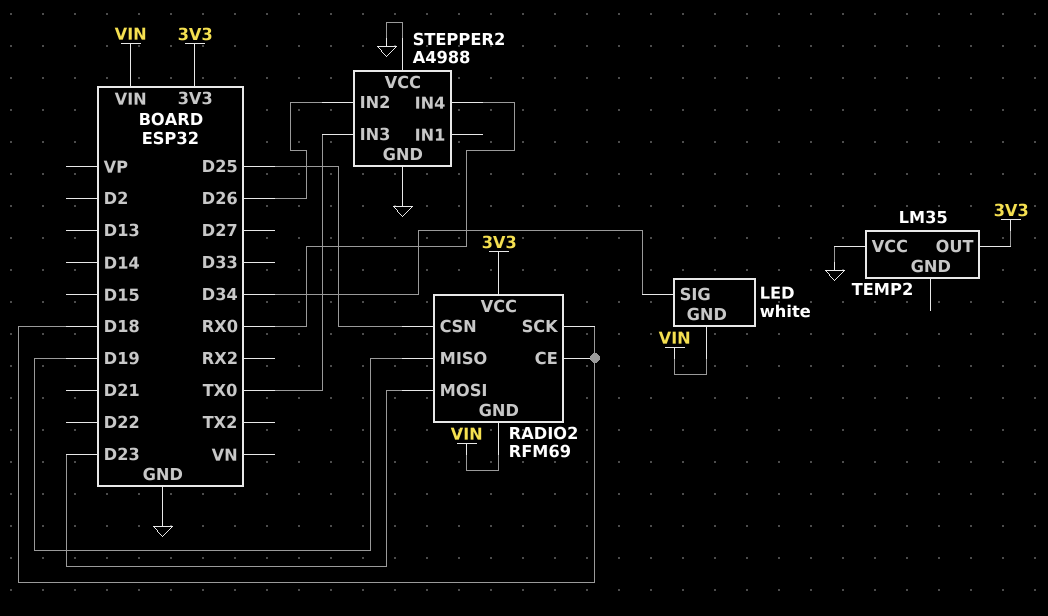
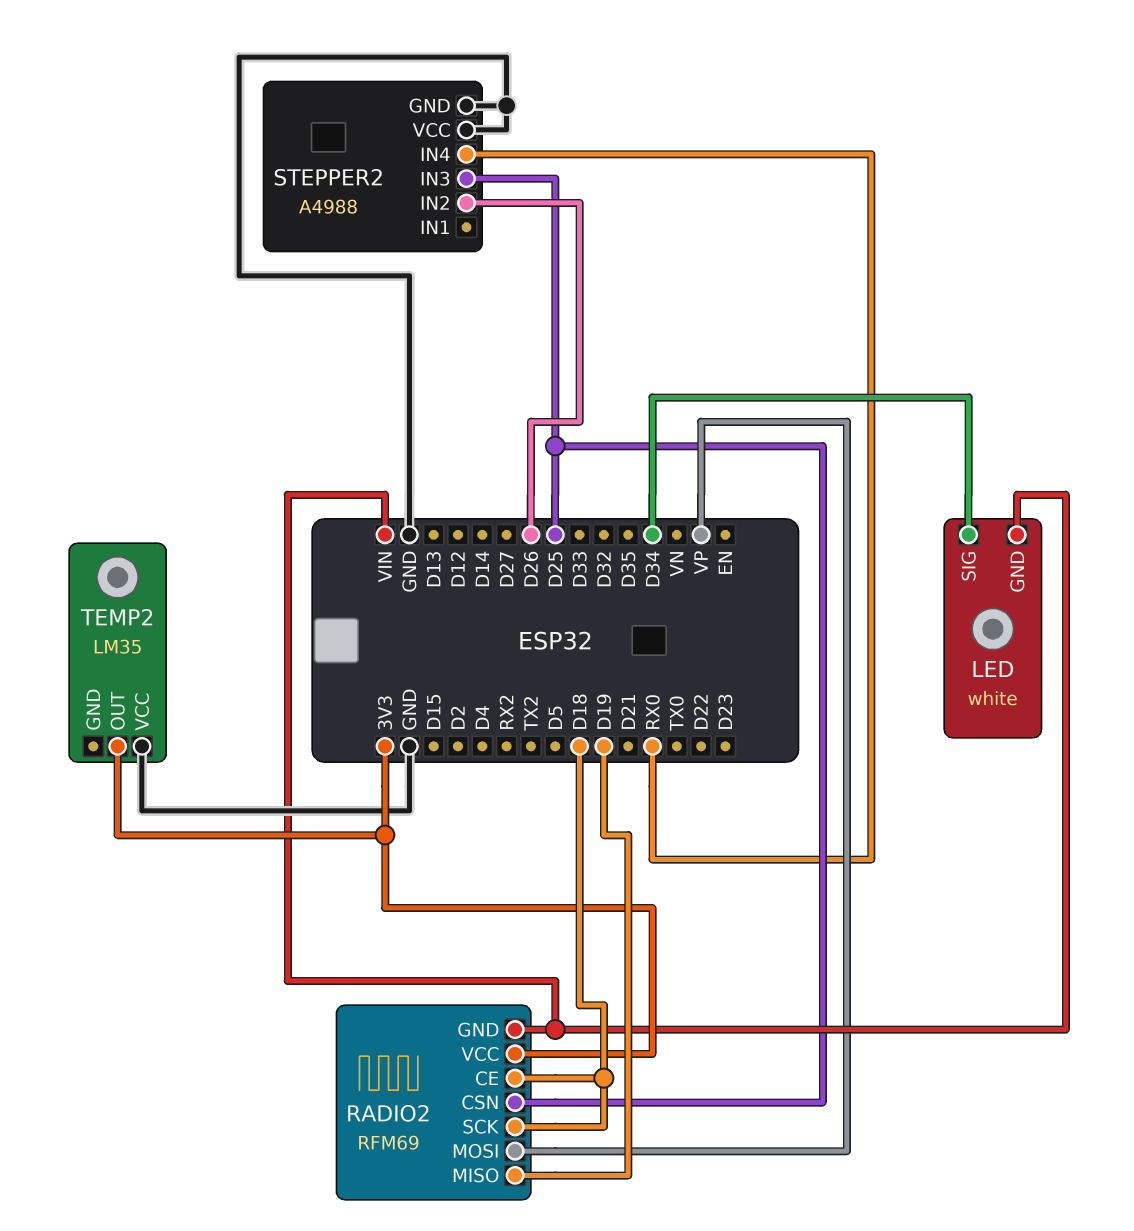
RADIO2 pin MOSI: D23 -> VP
STEPPER2 pin IN3: TX0 -> D25

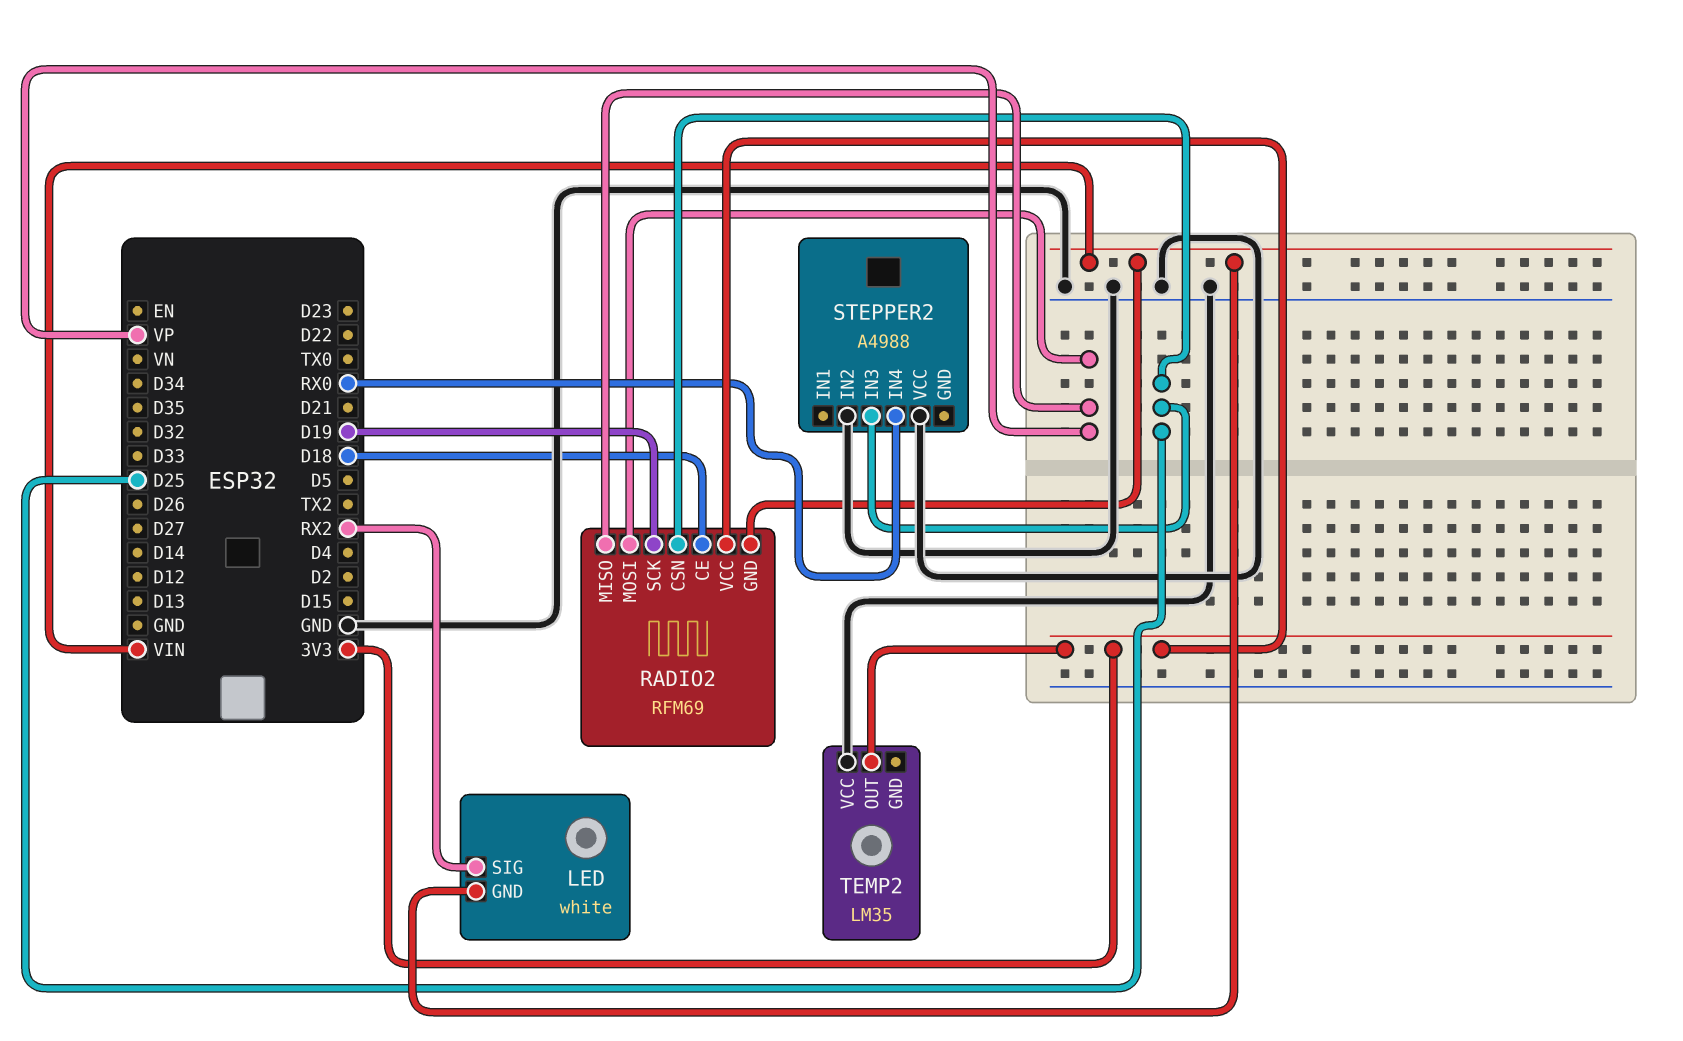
LED pin SIG: D34 -> RX2
RADIO2 pin MISO: D19 -> VP
RADIO2 pin SCK: D18 -> D19
STEPPER2 pin GND: GND -> none
STEPPER2 pin IN2: D26 -> GND

